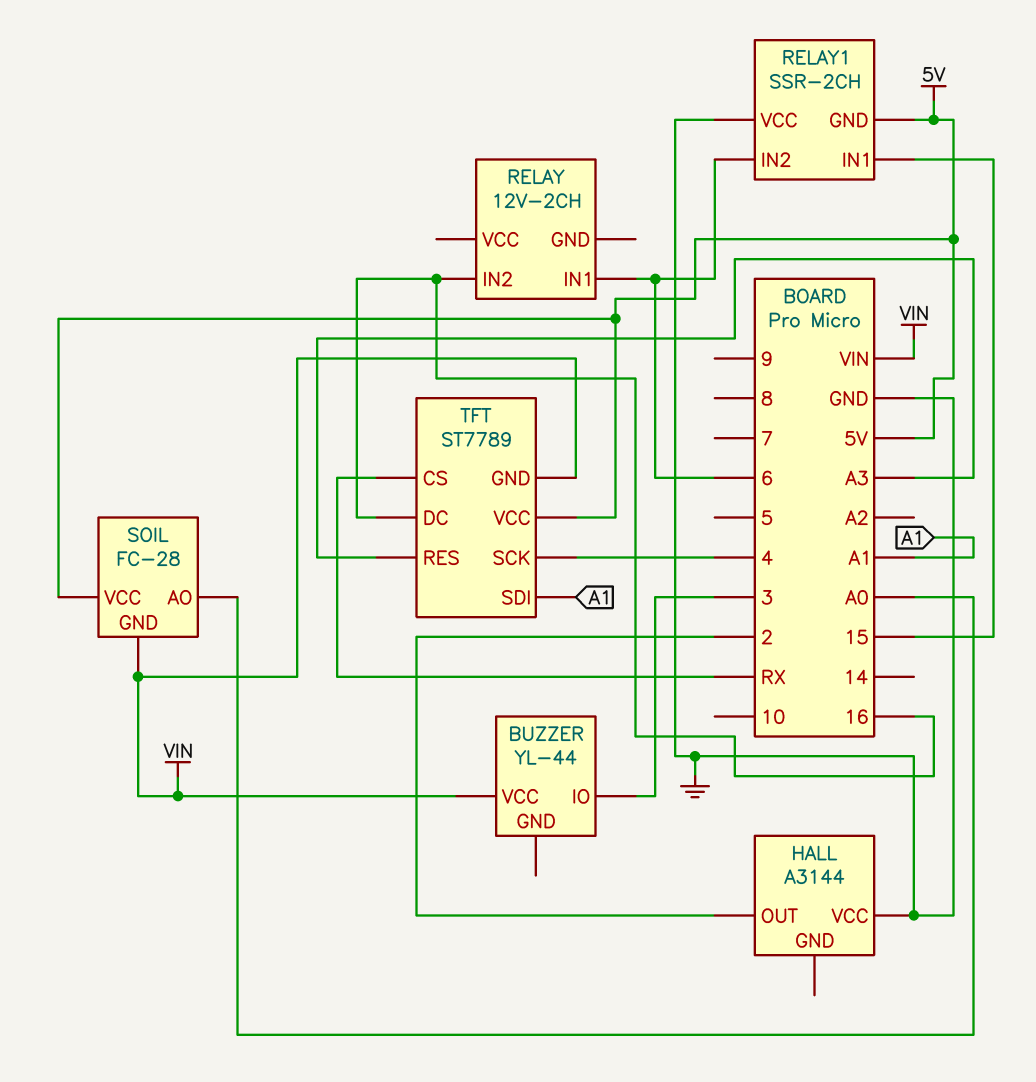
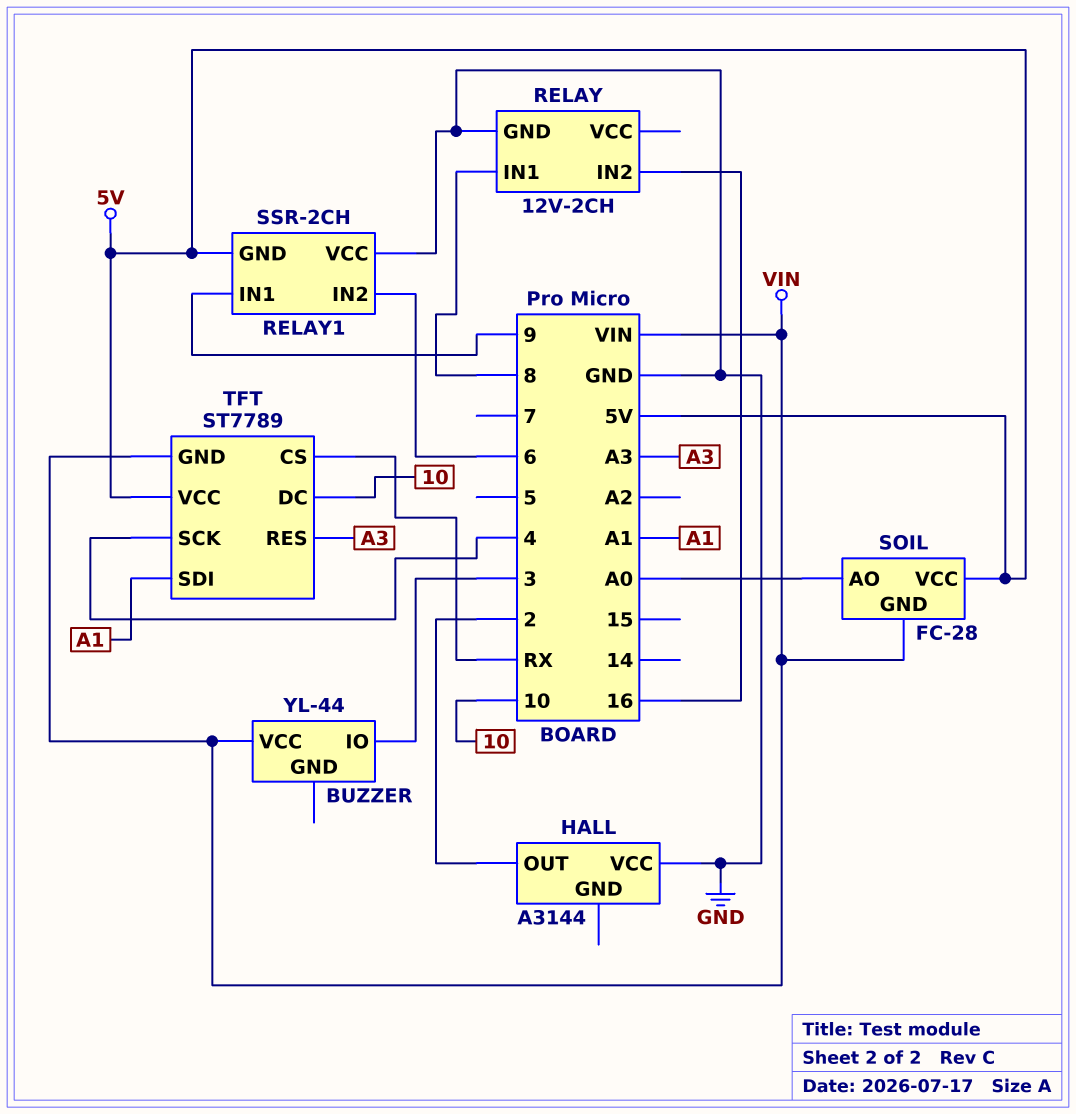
RELAY pin GND: none -> GND
RELAY pin IN1: 6 -> 8
RELAY1 pin IN1: 15 -> 9
TFT pin DC: 16 -> 10

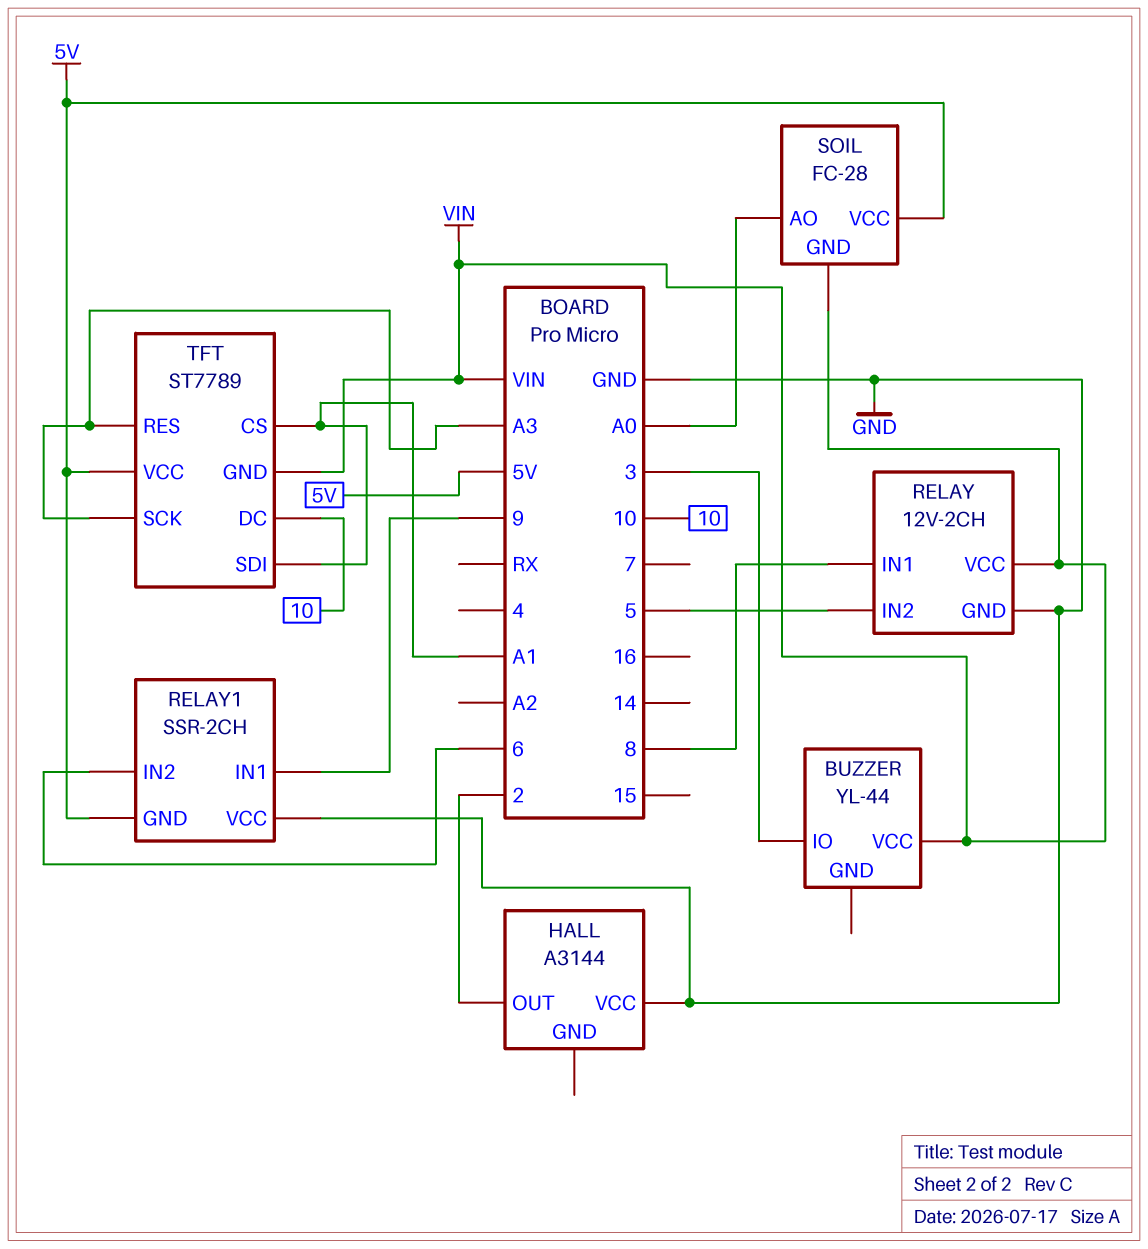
RELAY pin IN2: 16 -> 5
RELAY pin VCC: none -> VIN
TFT pin CS: RX -> A1
TFT pin SCK: 4 -> A3

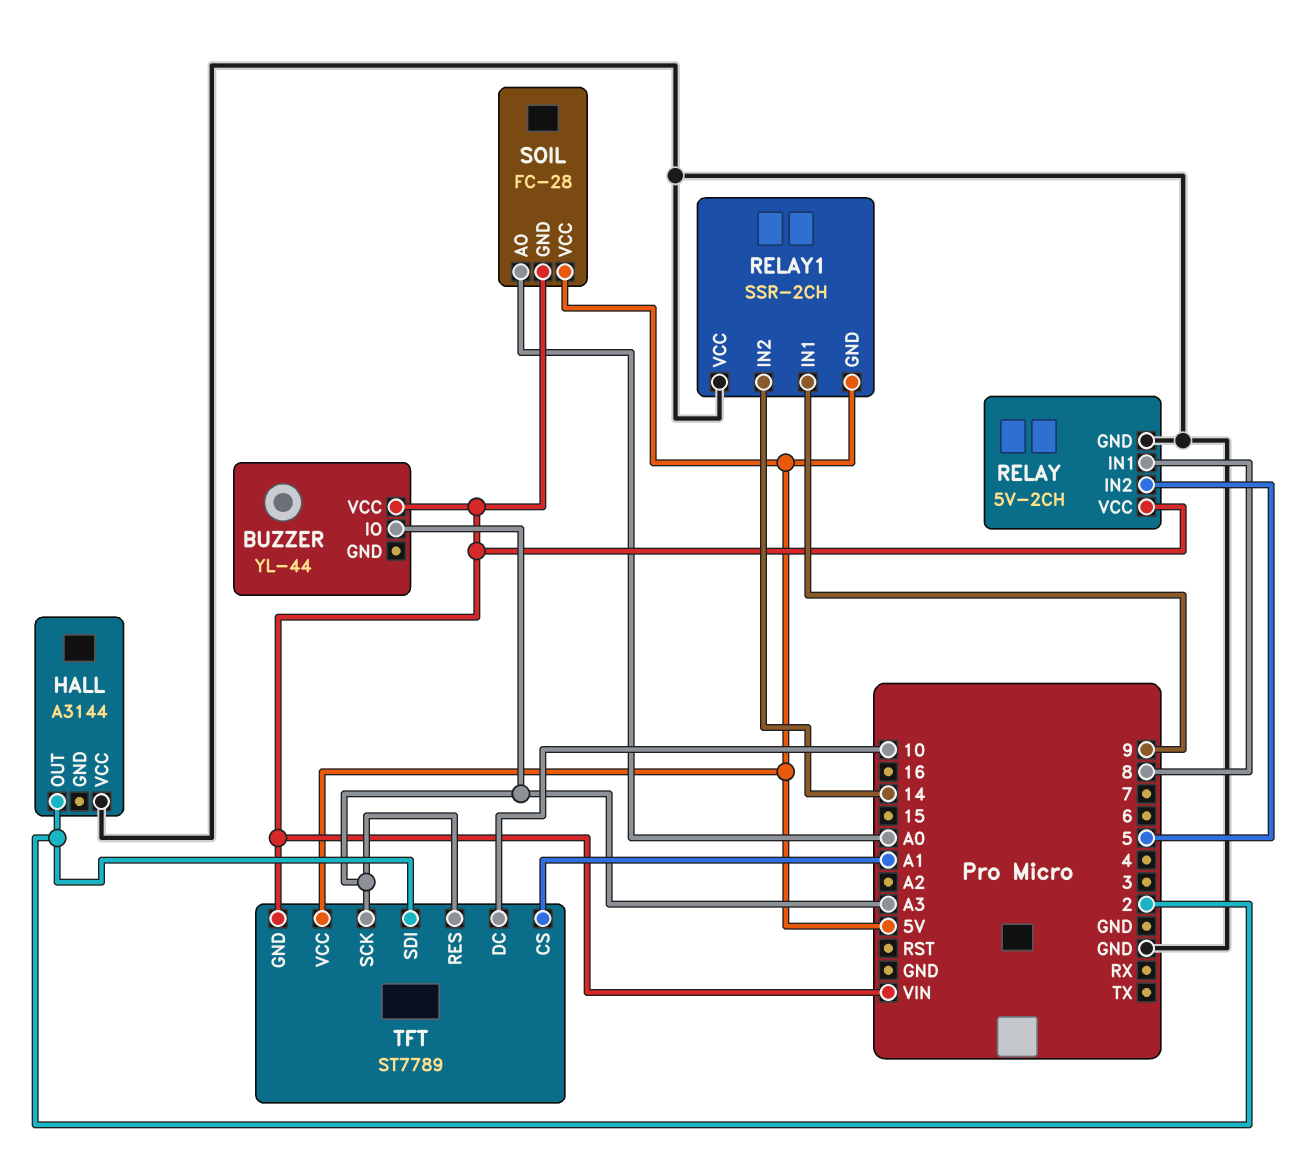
BUZZER pin IO: 3 -> A3
RELAY: 12V-2CH -> 5V-2CH
RELAY1 pin IN2: 6 -> 14
TFT pin SDI: A1 -> 2

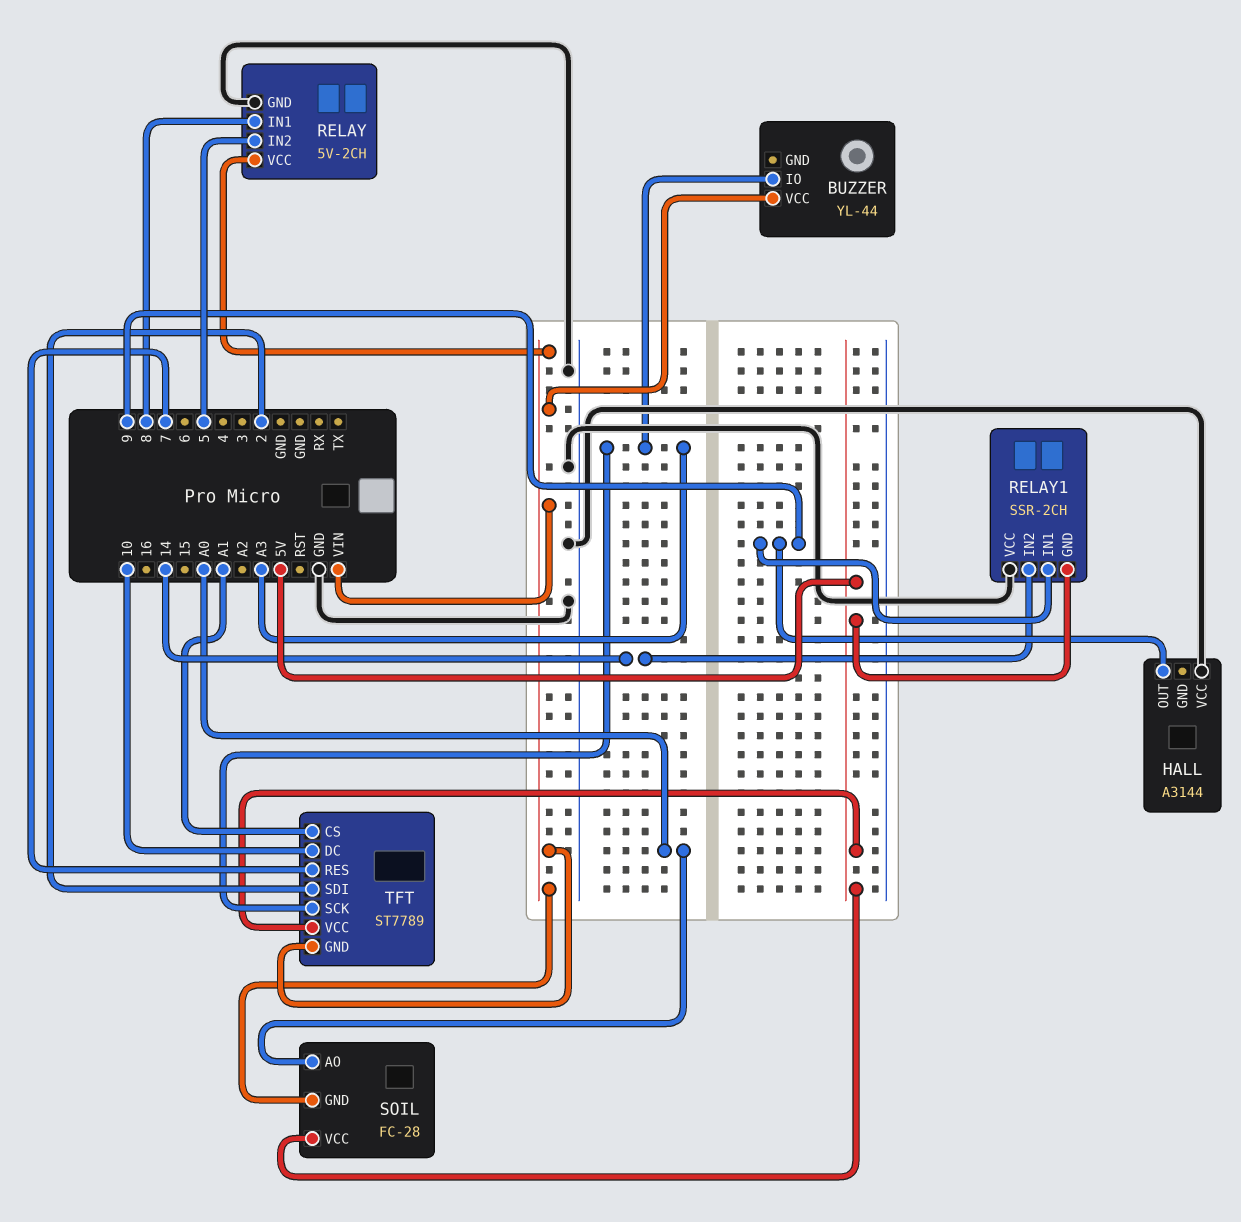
HALL pin OUT: 2 -> 9
TFT pin RES: A3 -> 7

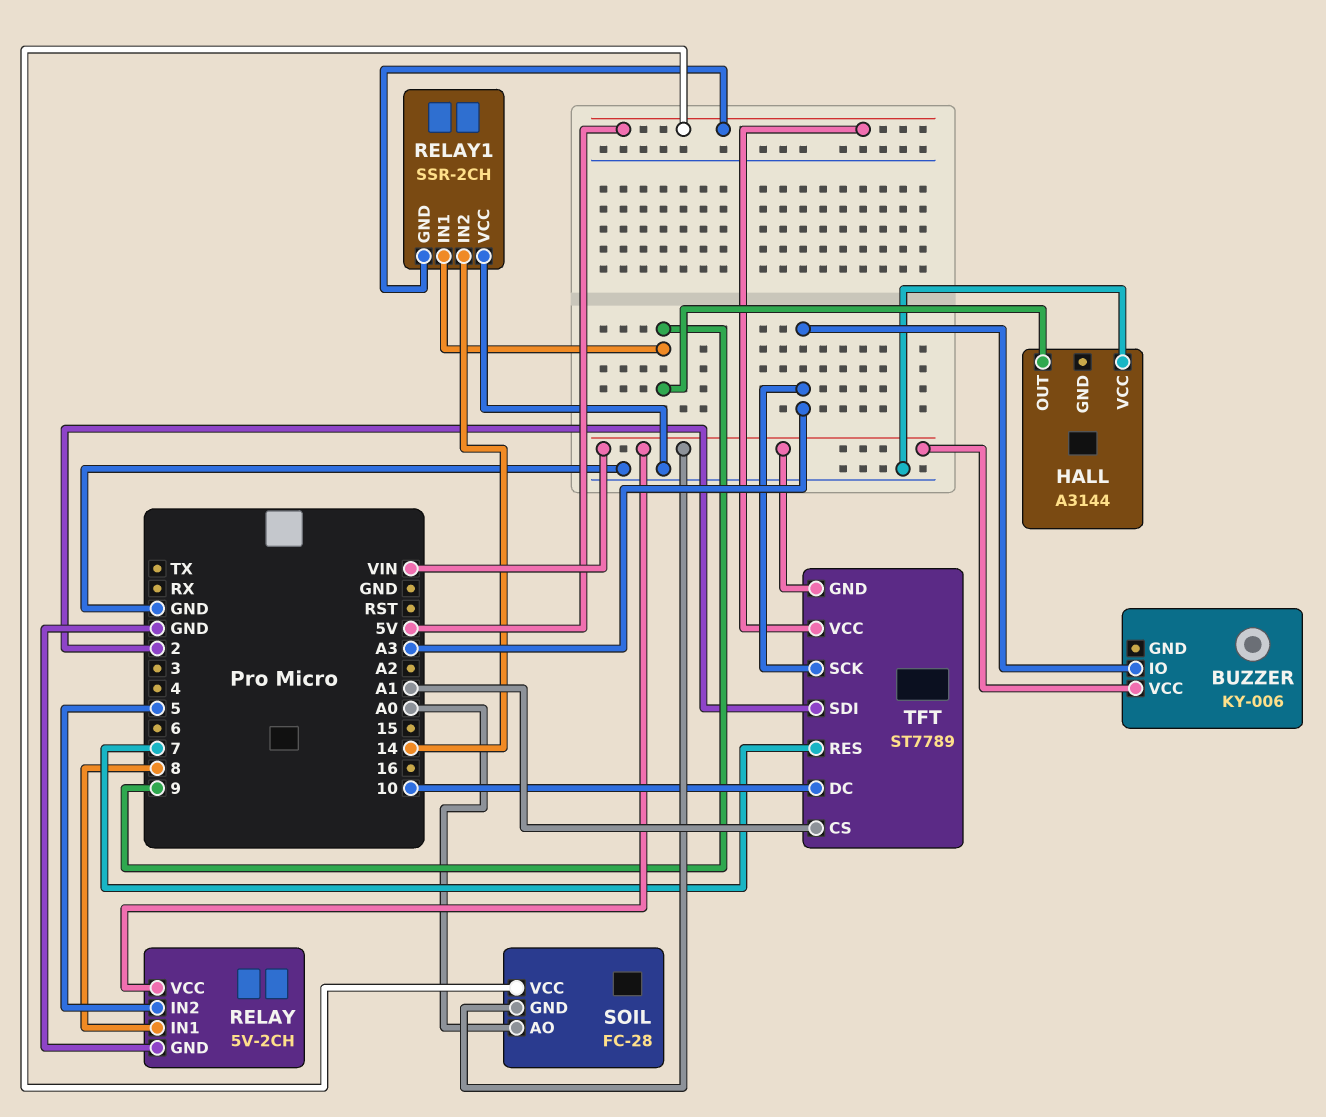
BUZZER: YL-44 -> KY-006

